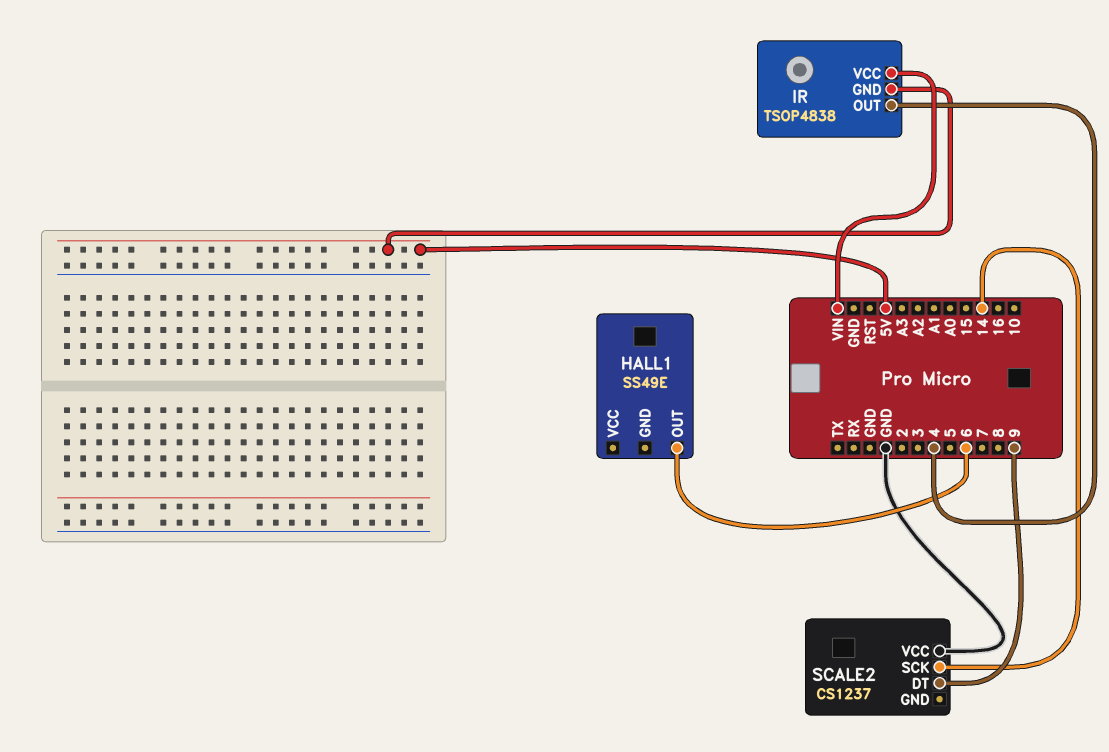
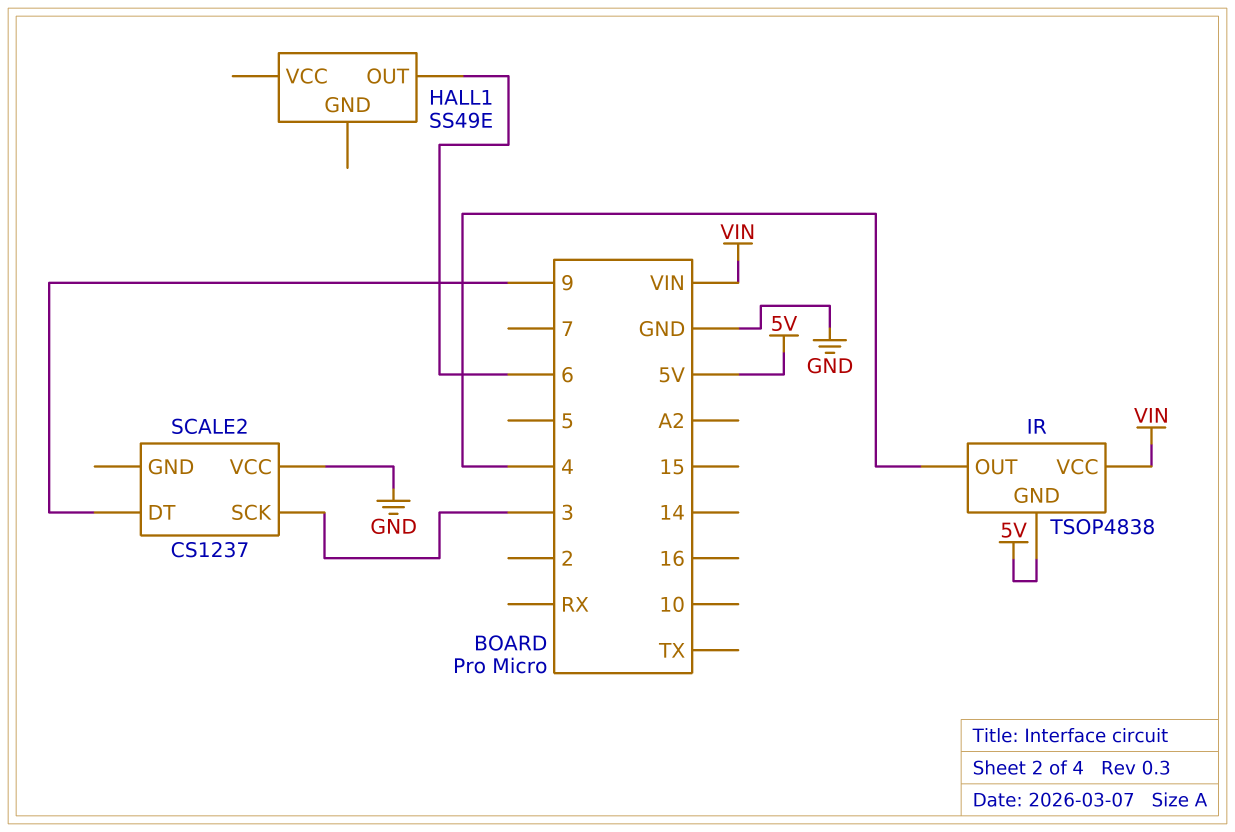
SCALE2 pin SCK: 14 -> 3

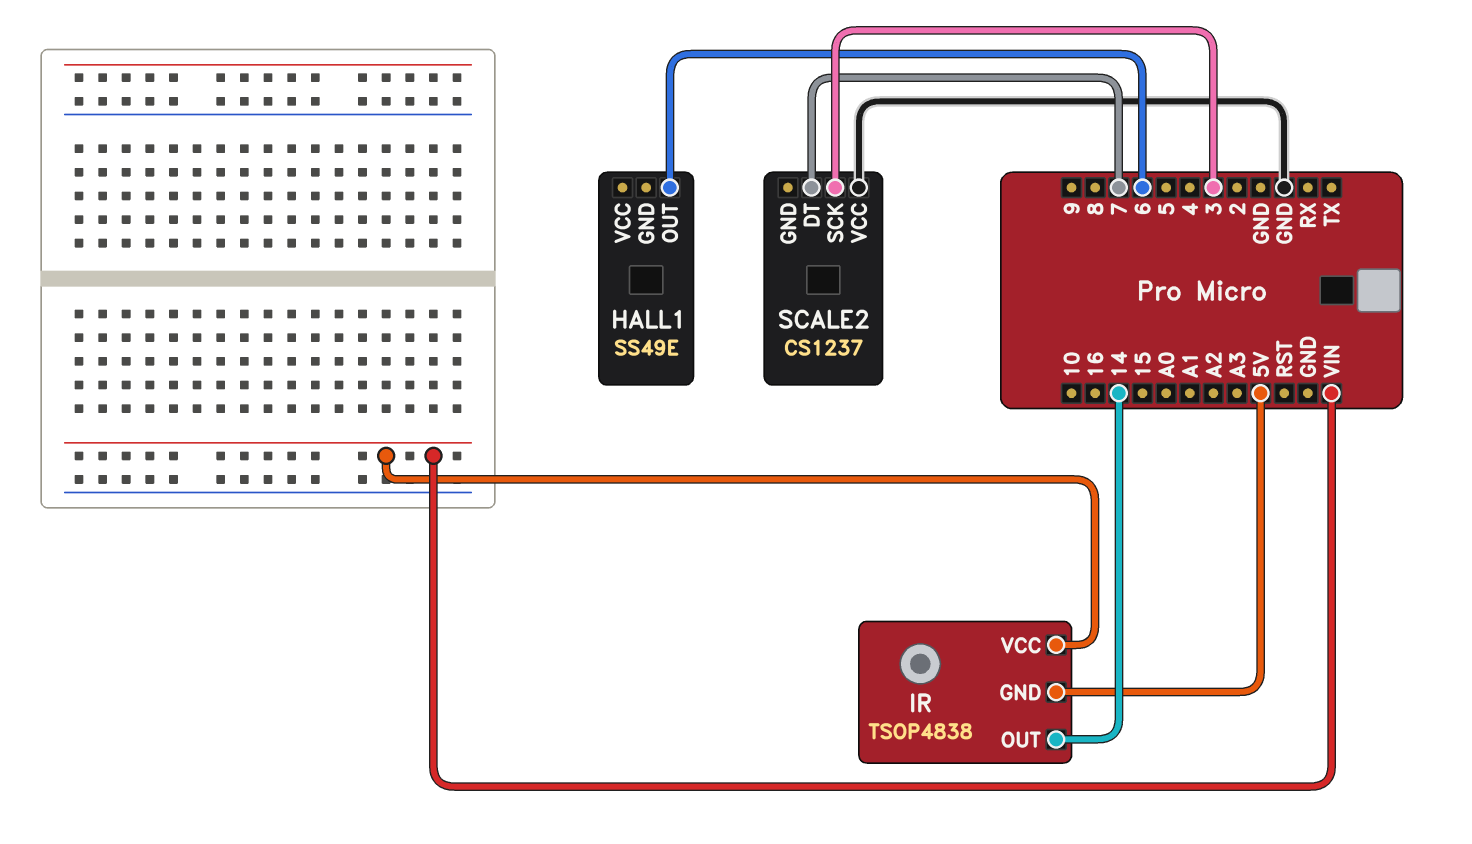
IR pin OUT: 4 -> 14
SCALE2 pin DT: 9 -> 7

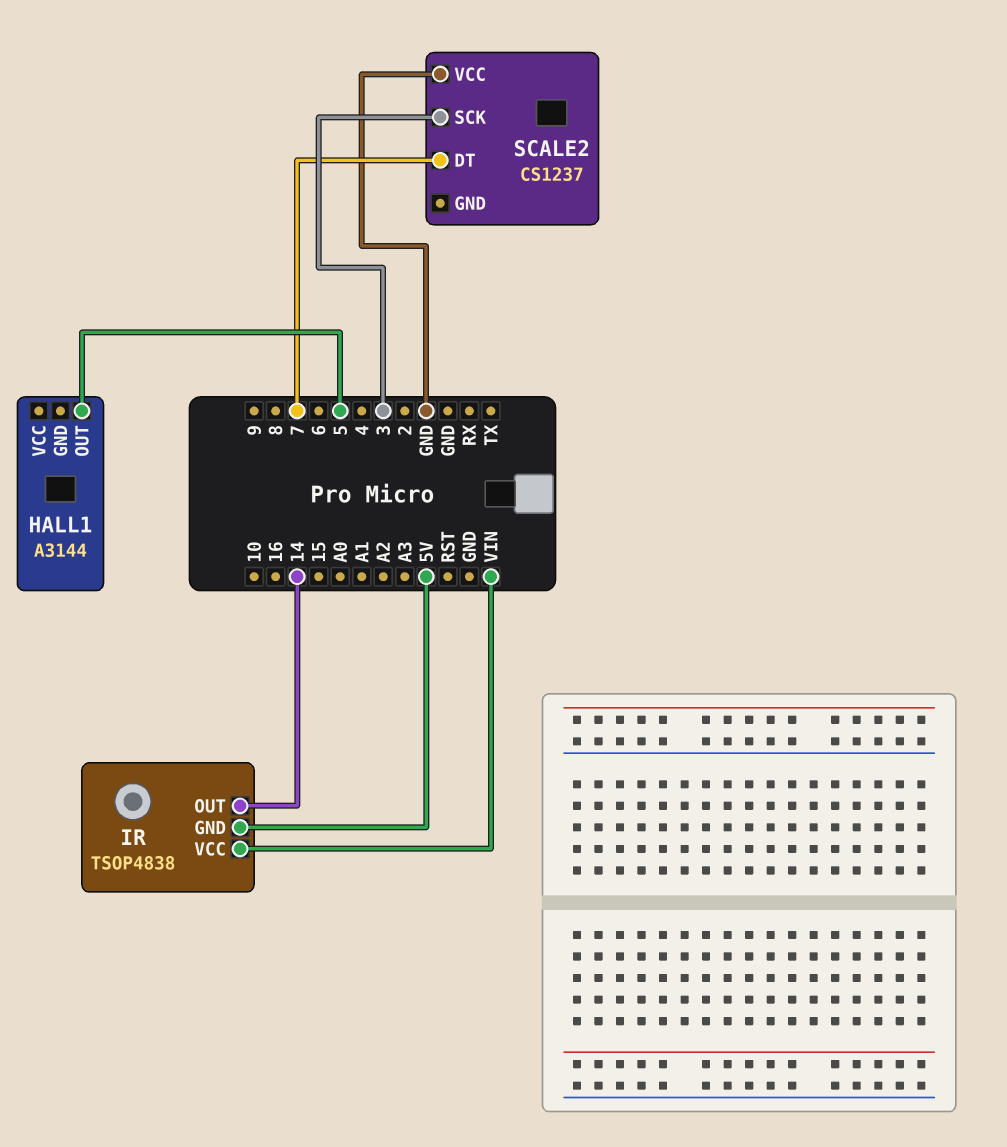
HALL1: SS49E -> A3144
HALL1 pin OUT: 6 -> 5

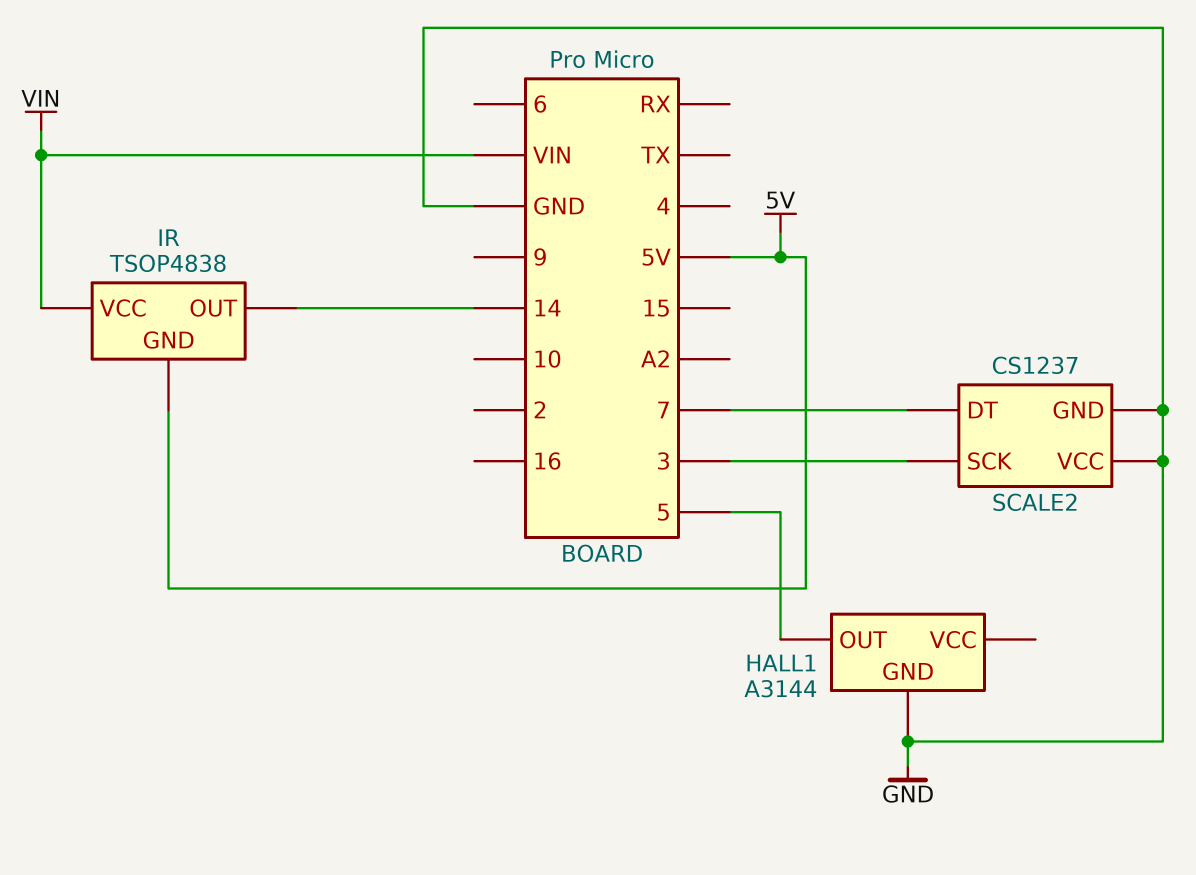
HALL1 pin GND: none -> GND
SCALE2 pin GND: none -> GND

